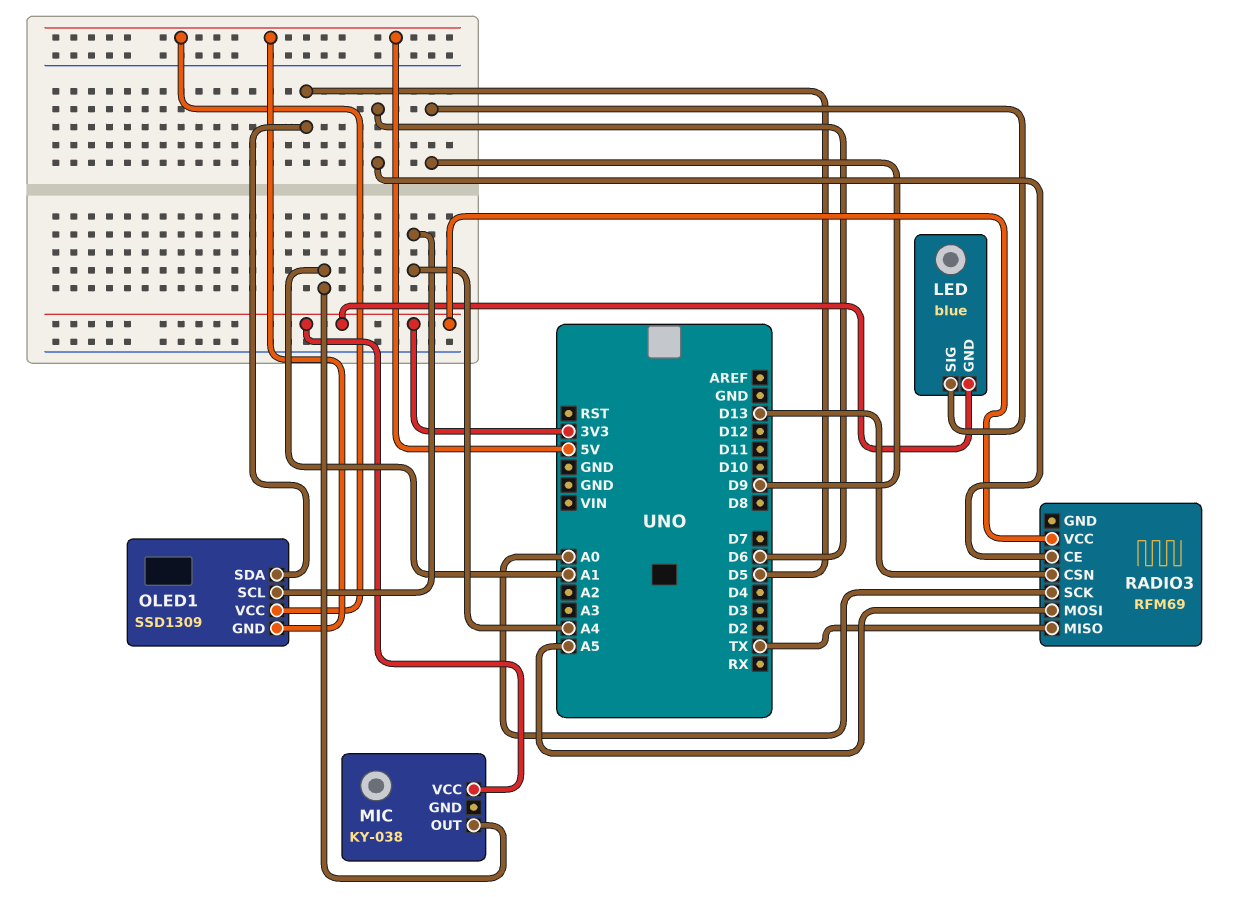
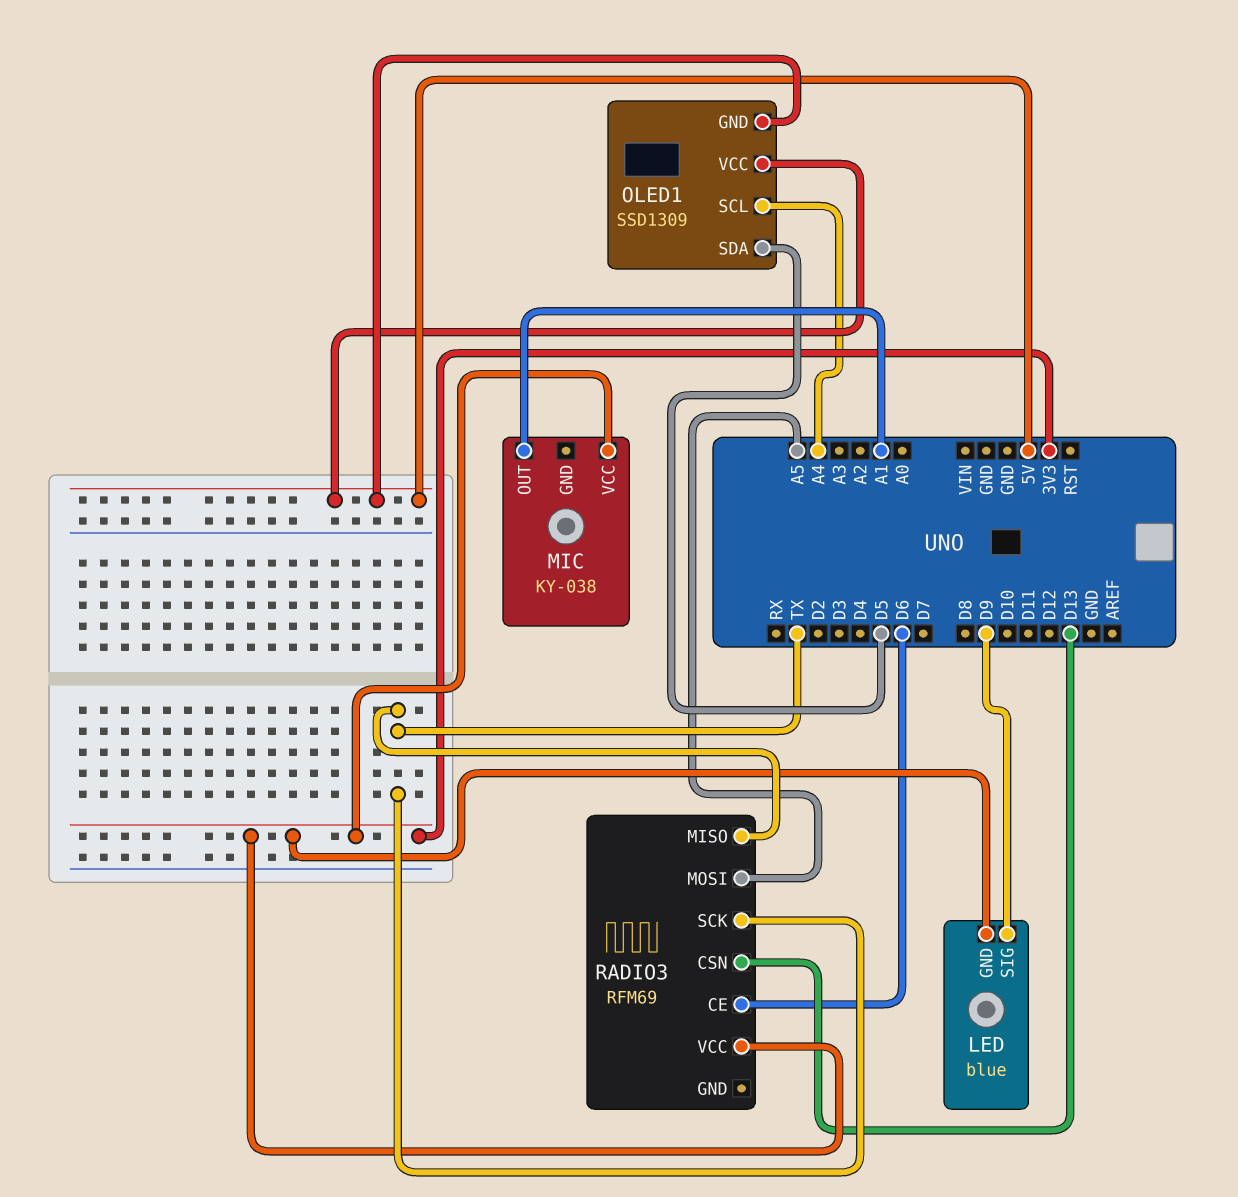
RADIO3 pin SCK: A0 -> TX

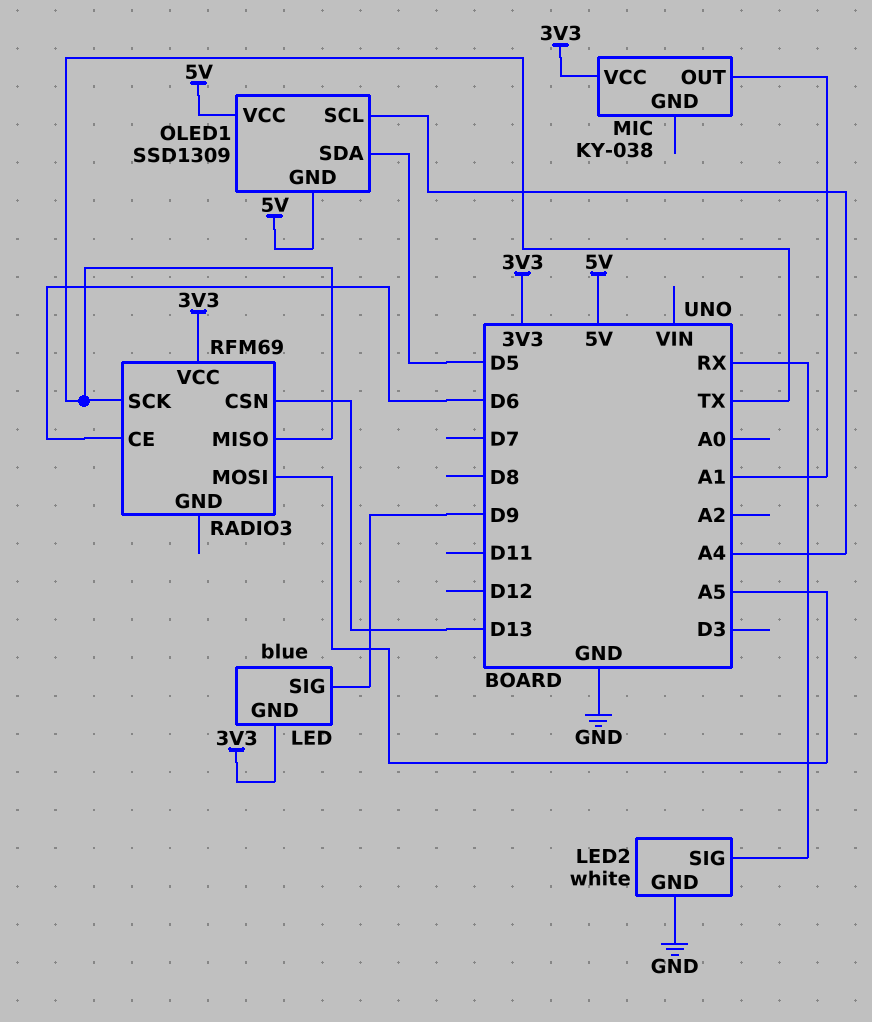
LED2: none -> white
LED2 pin GND: none -> GND
LED2 pin SIG: none -> RX

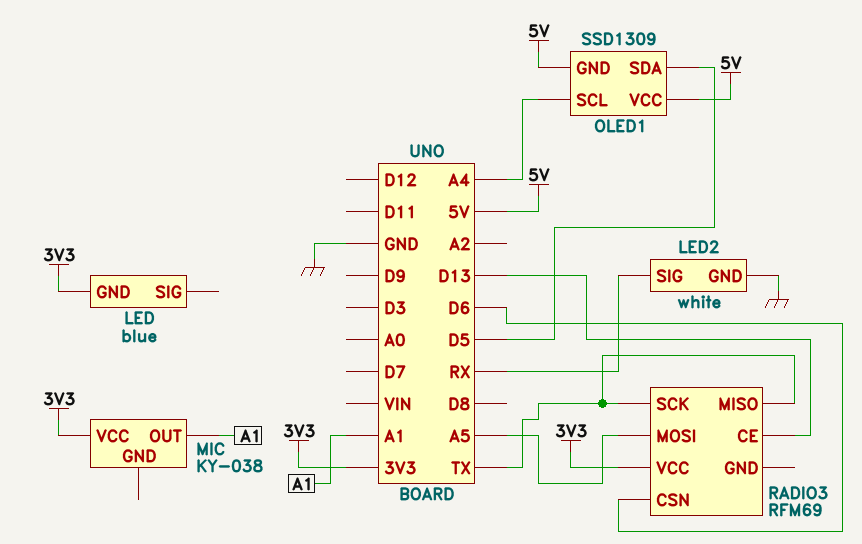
LED pin SIG: D9 -> none
RADIO3 pin CE: D6 -> D13
RADIO3 pin CSN: D13 -> D6

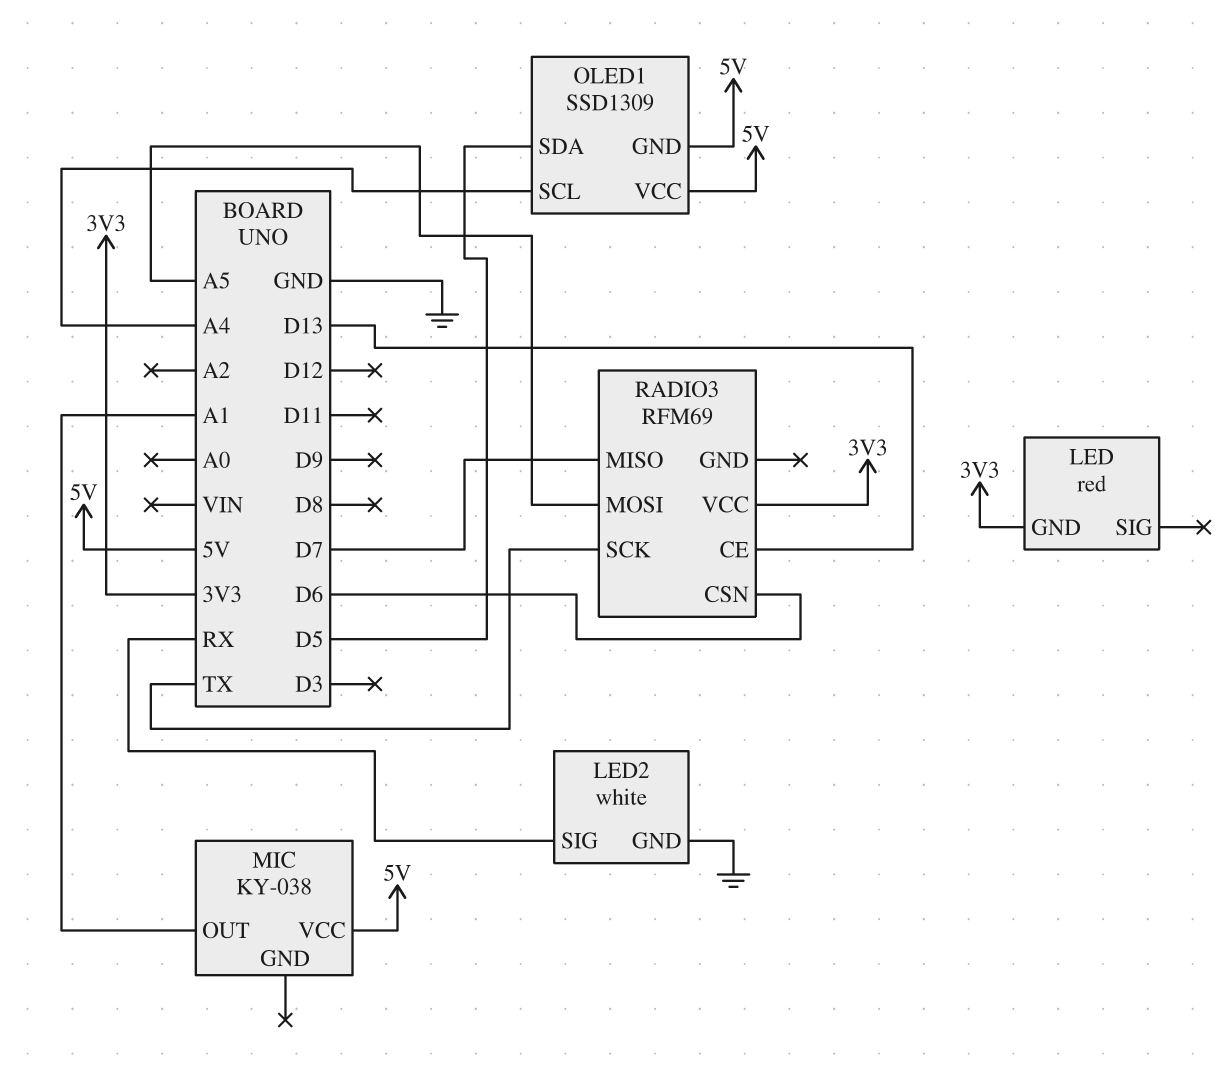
LED: blue -> red
MIC pin VCC: 3V3 -> 5V
RADIO3 pin MISO: TX -> D7

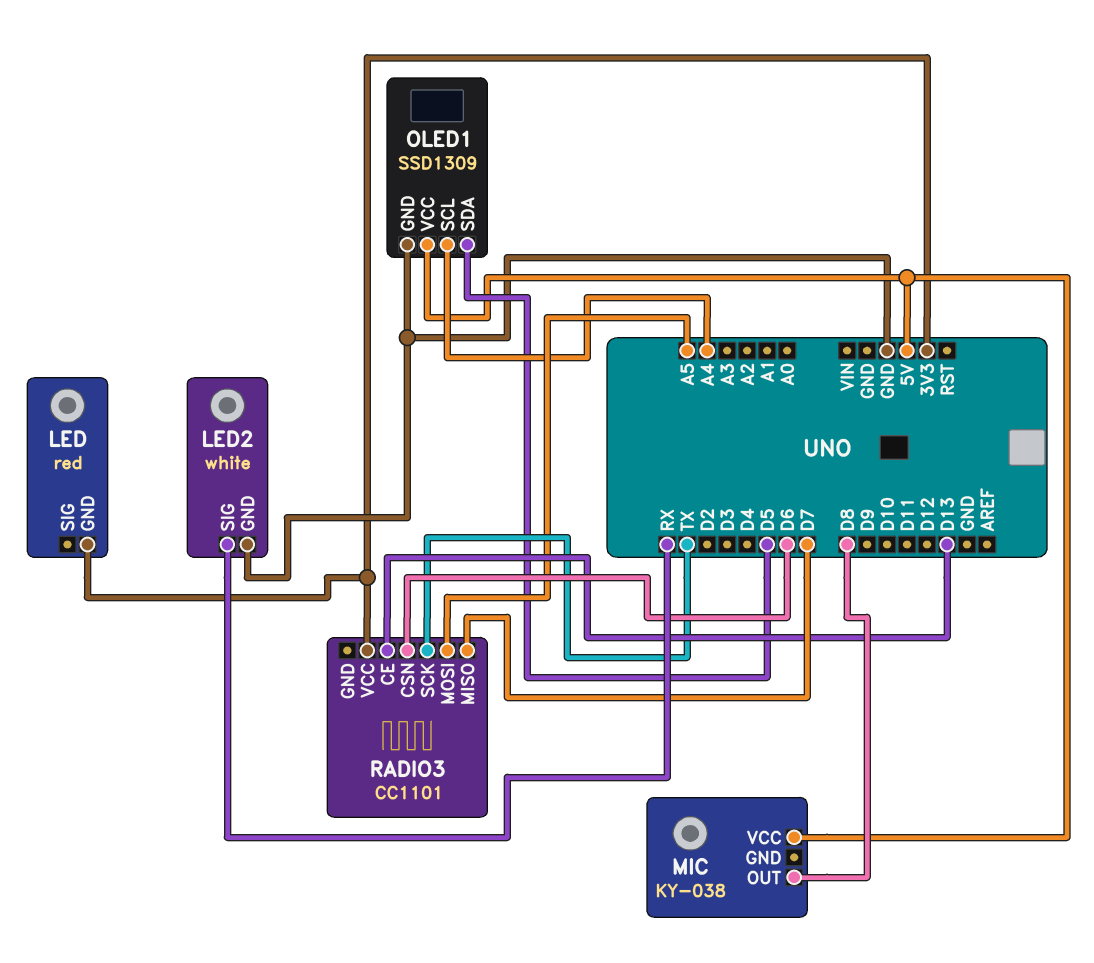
MIC pin OUT: A1 -> D8
OLED1 pin GND: 5V -> GND
RADIO3: RFM69 -> CC1101

